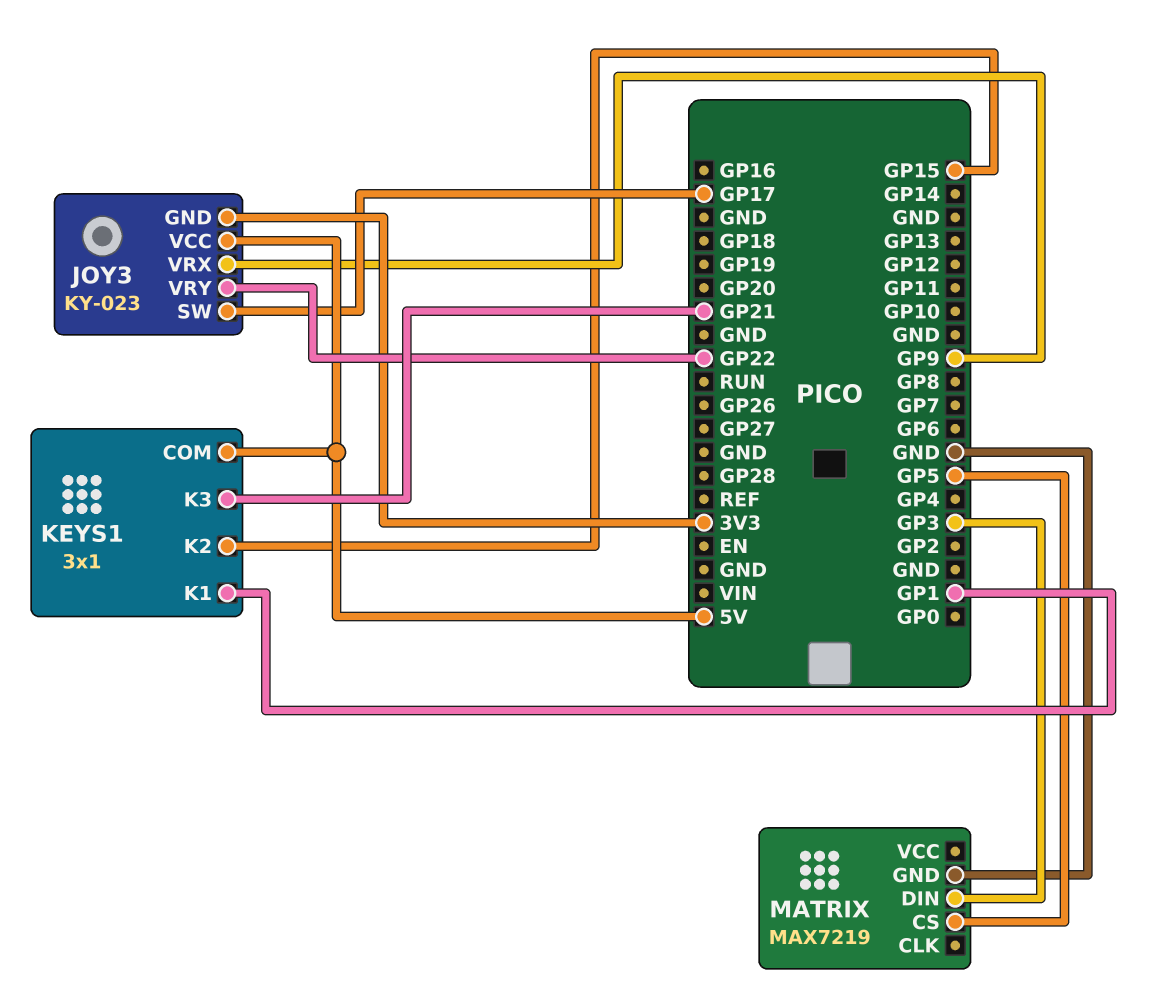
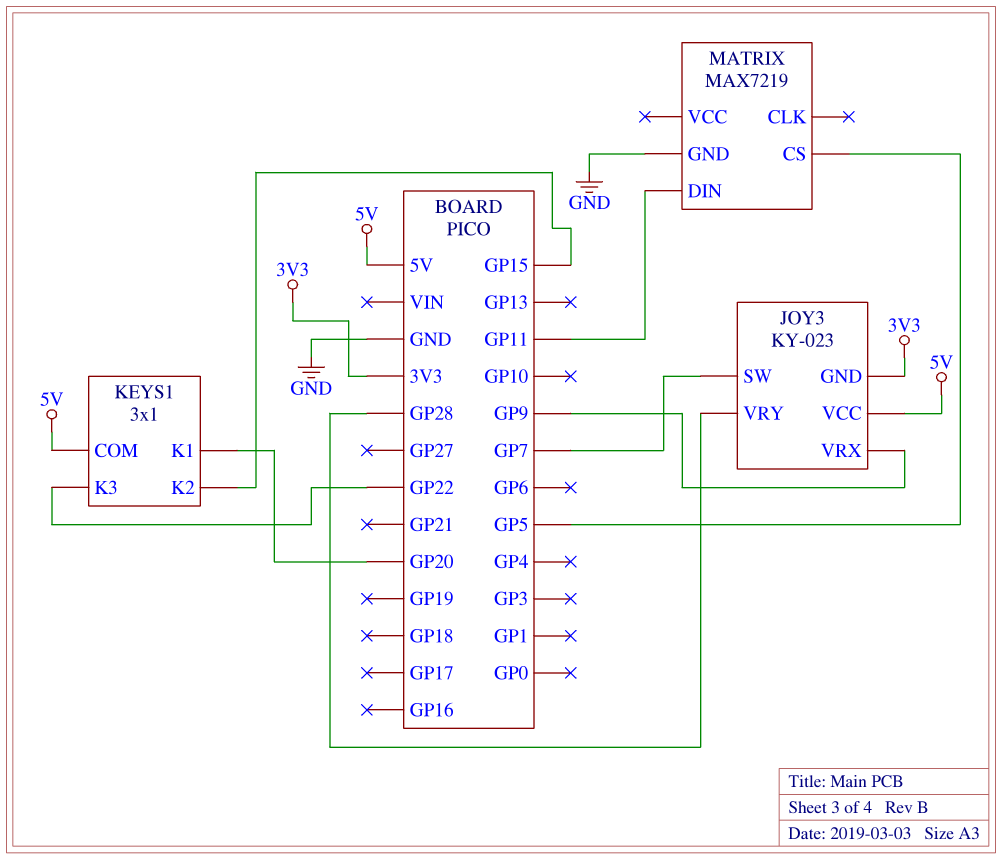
JOY3 pin SW: GP17 -> GP7
JOY3 pin VRY: GP22 -> GP28
KEYS1 pin K1: GP1 -> GP20
KEYS1 pin K3: GP21 -> GP22
MATRIX pin DIN: GP3 -> GP11

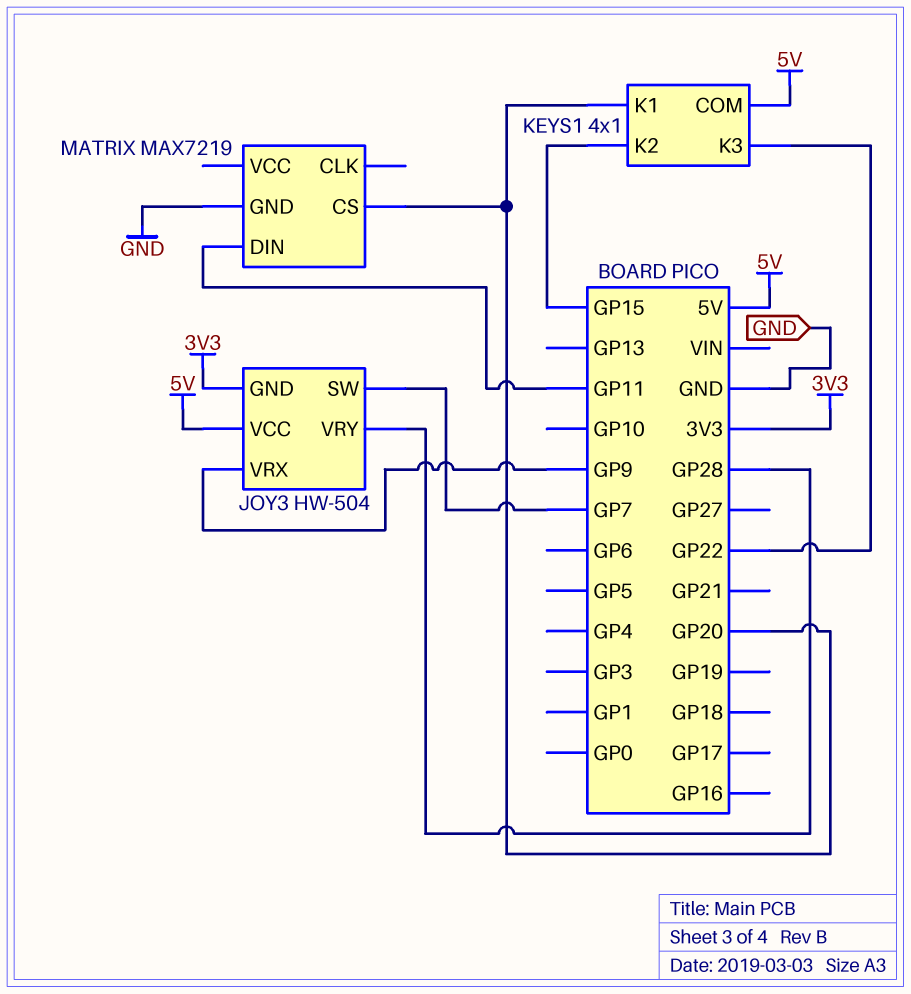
JOY3: KY-023 -> HW-504
KEYS1: 3x1 -> 4x1
MATRIX pin CS: GP5 -> GP20

